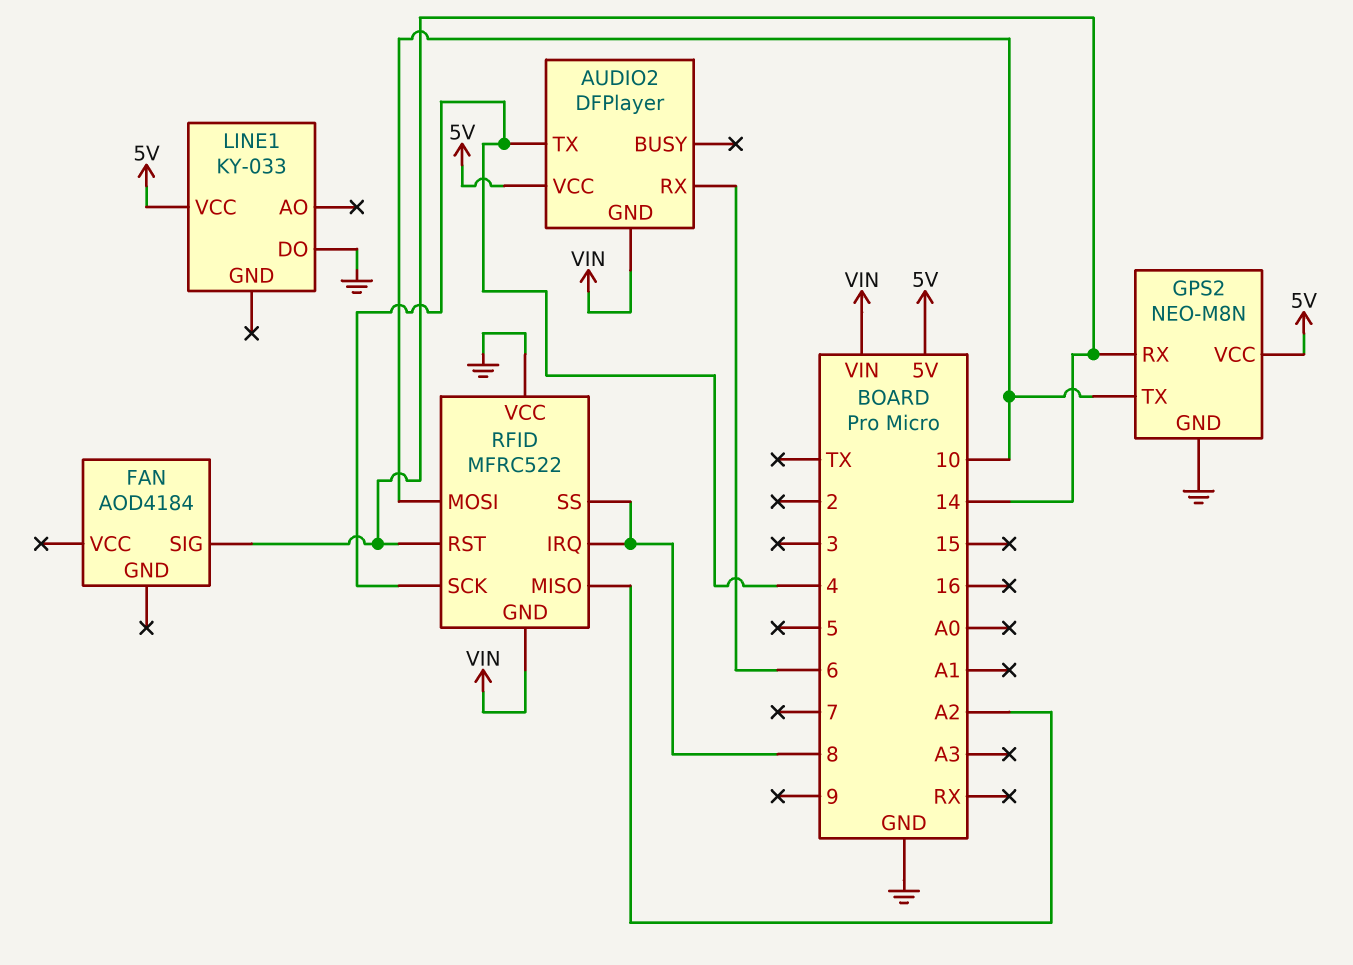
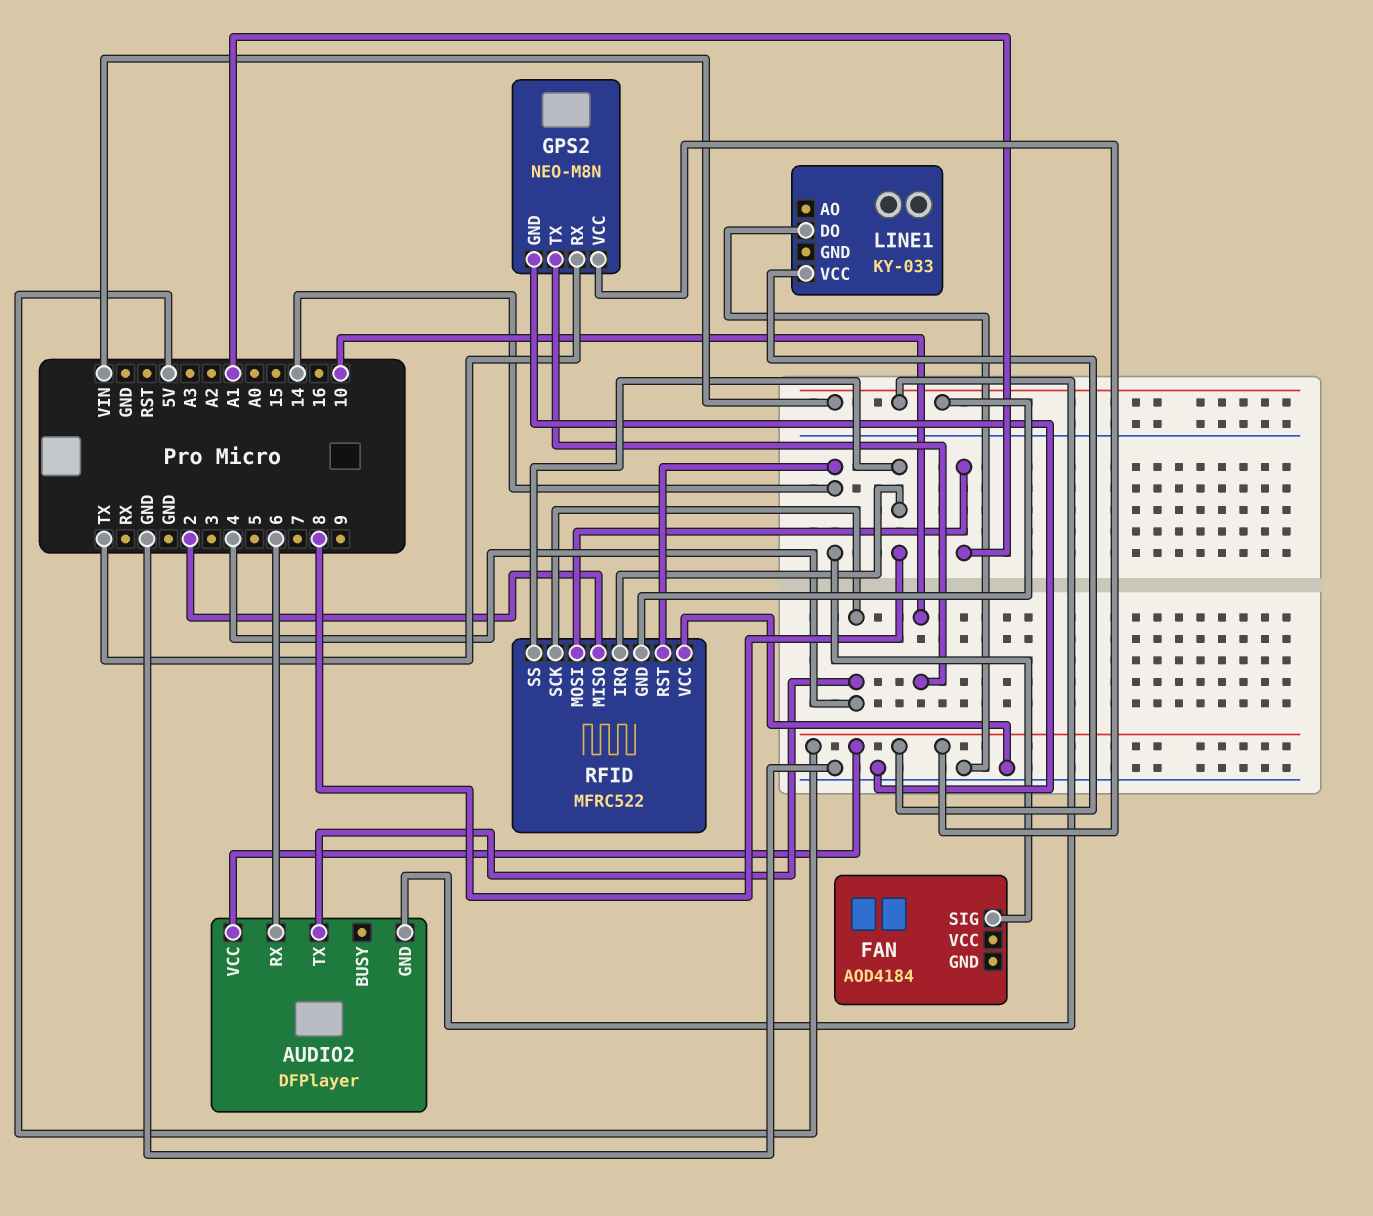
GPS2 pin RX: 14 -> TX
RFID pin MISO: A2 -> 2
RFID pin MOSI: 10 -> A1

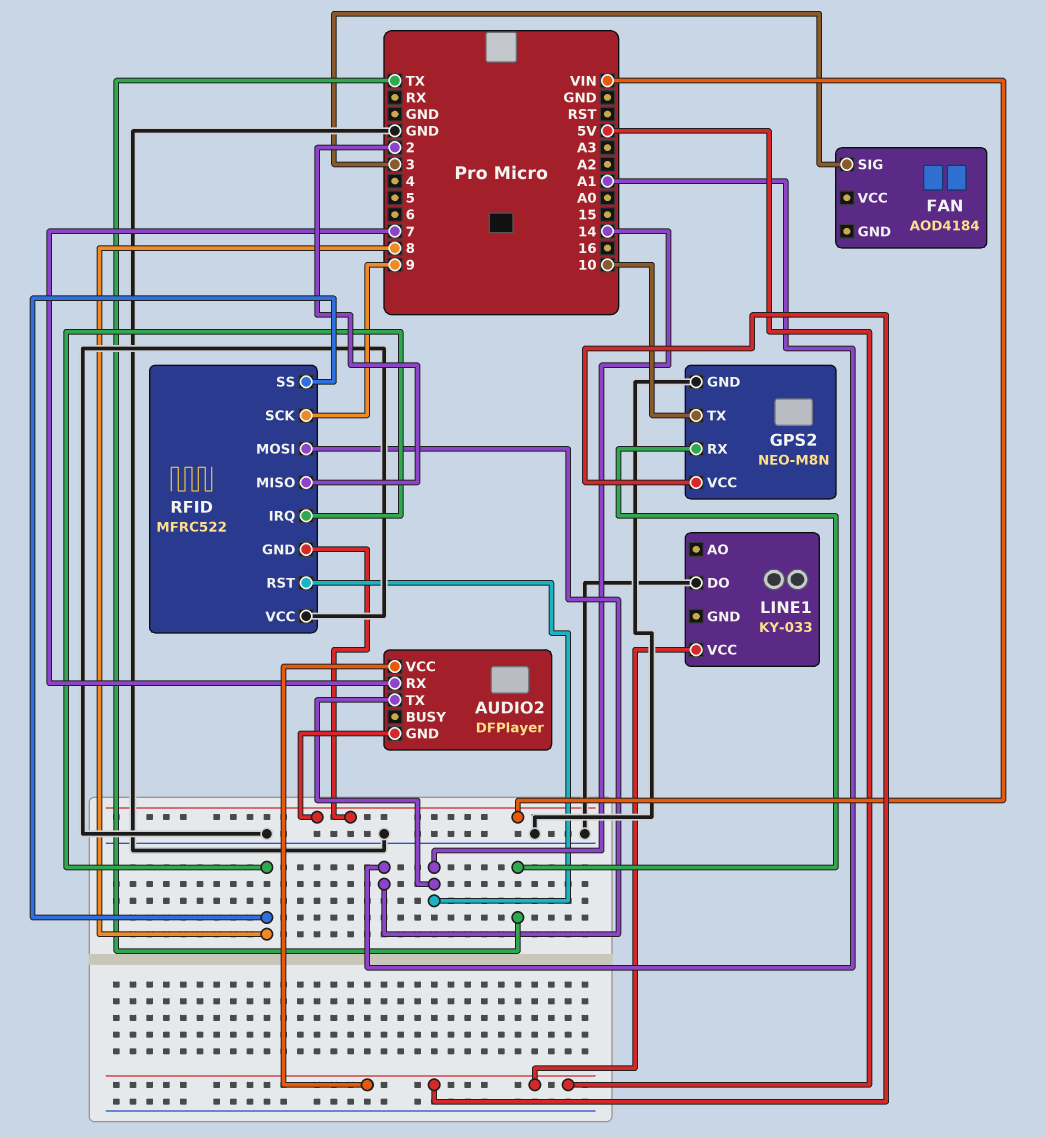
AUDIO2 pin RX: 6 -> 7
AUDIO2 pin TX: 4 -> 14
FAN pin SIG: 14 -> 3
RFID pin SCK: 4 -> 9

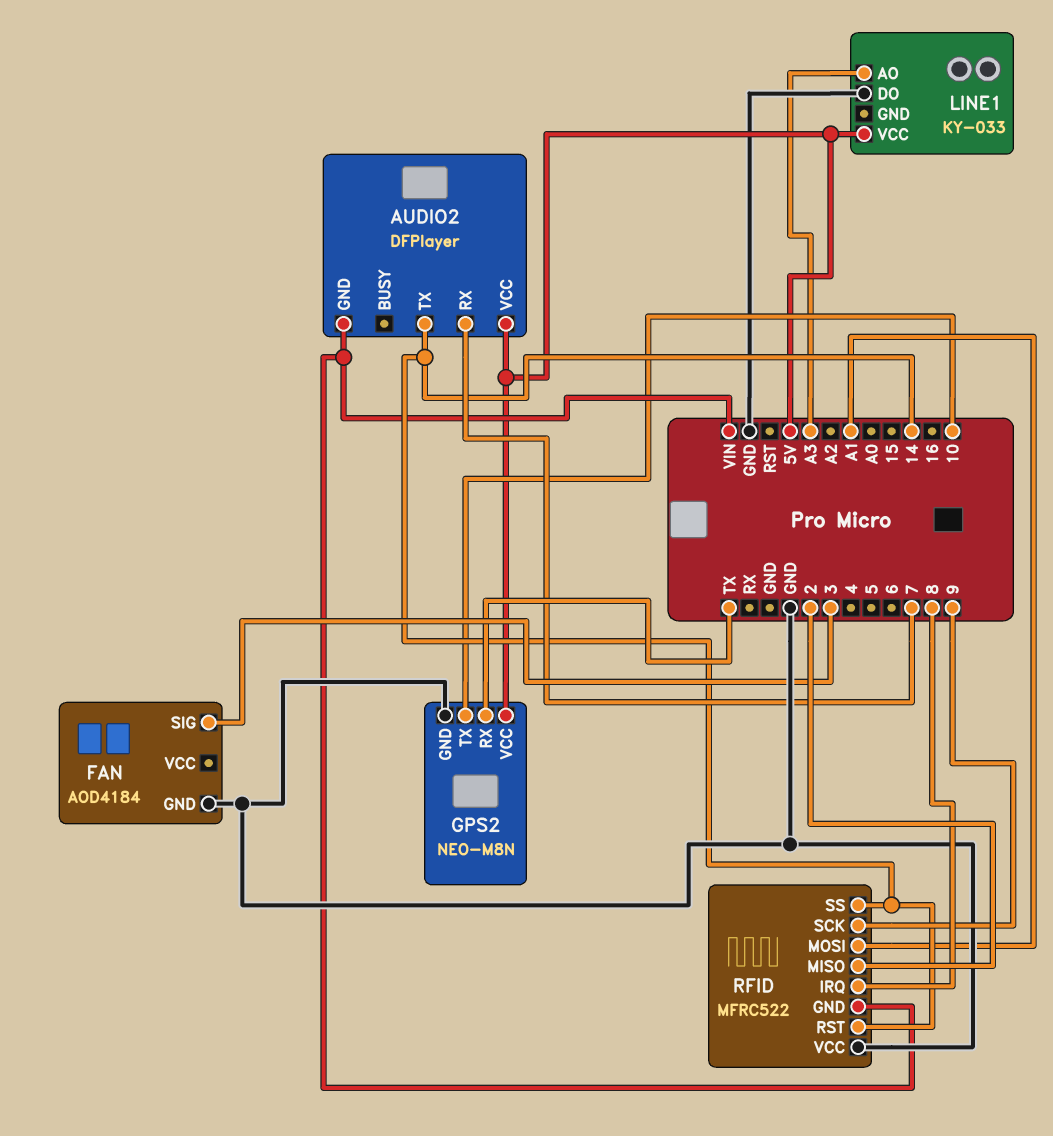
FAN pin GND: none -> GND
LINE1 pin AO: none -> A3
RFID pin SS: 8 -> 14

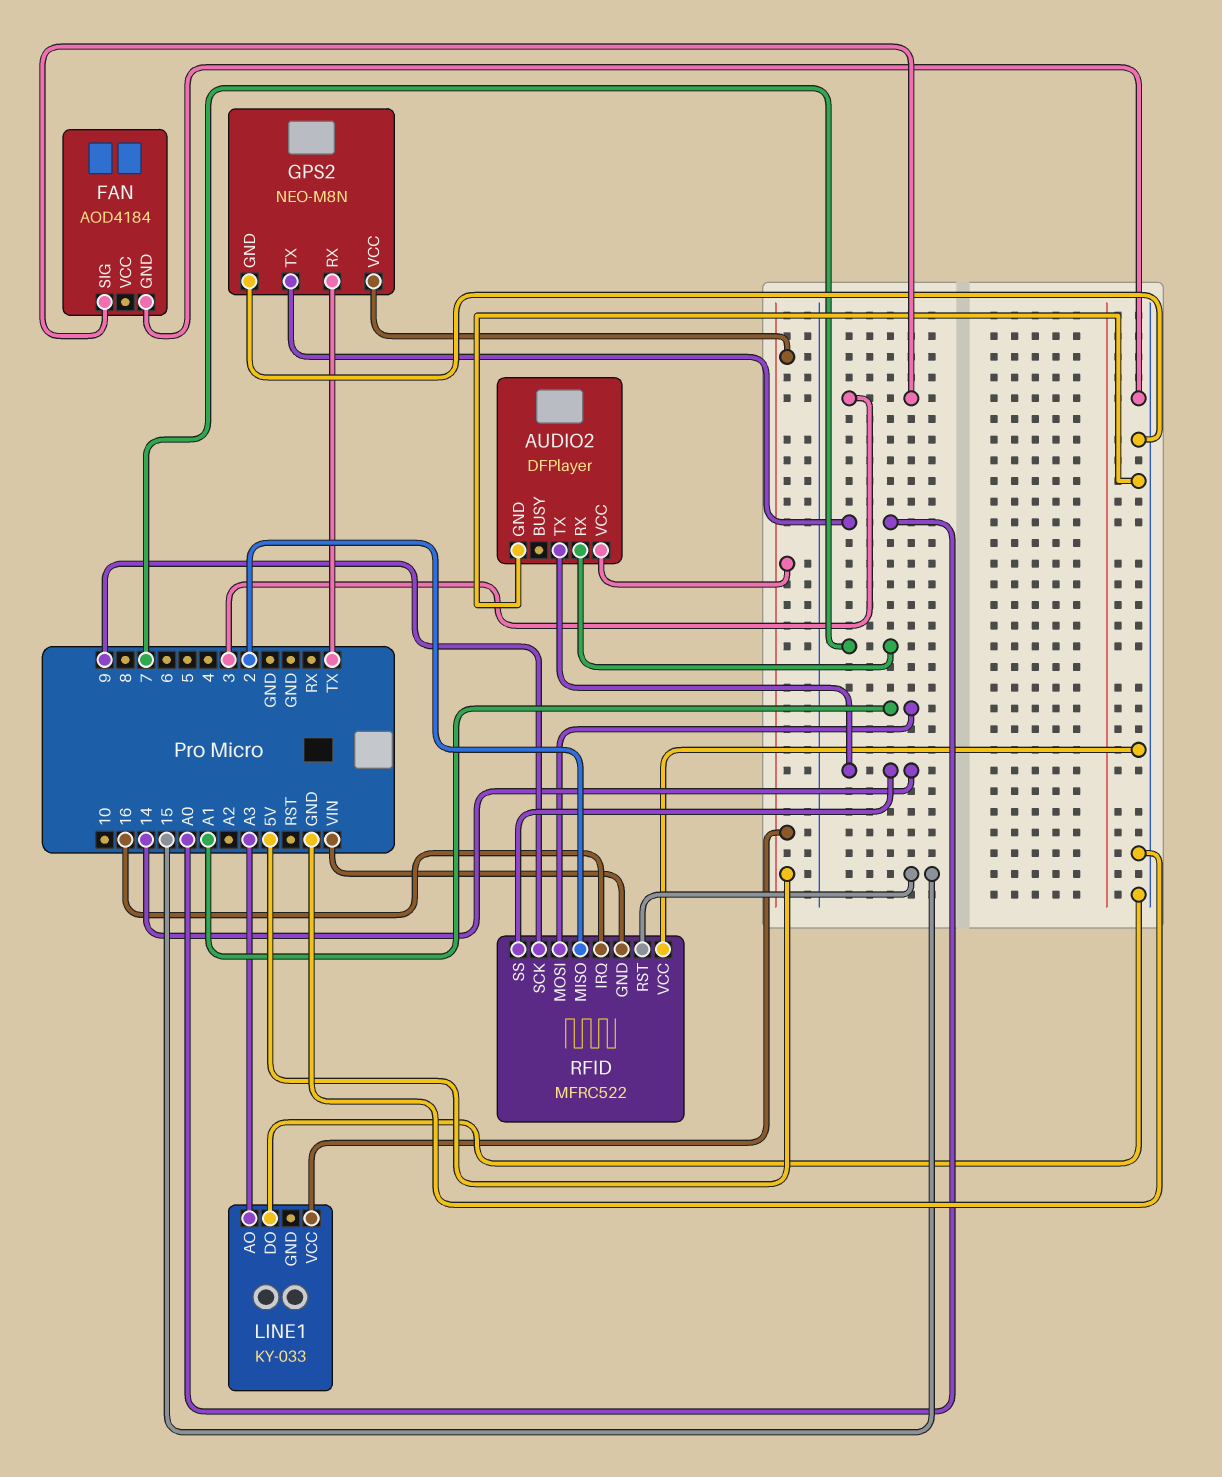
AUDIO2 pin GND: VIN -> GND
GPS2 pin TX: 10 -> A0
RFID pin IRQ: 8 -> 16
RFID pin RST: 14 -> 15

